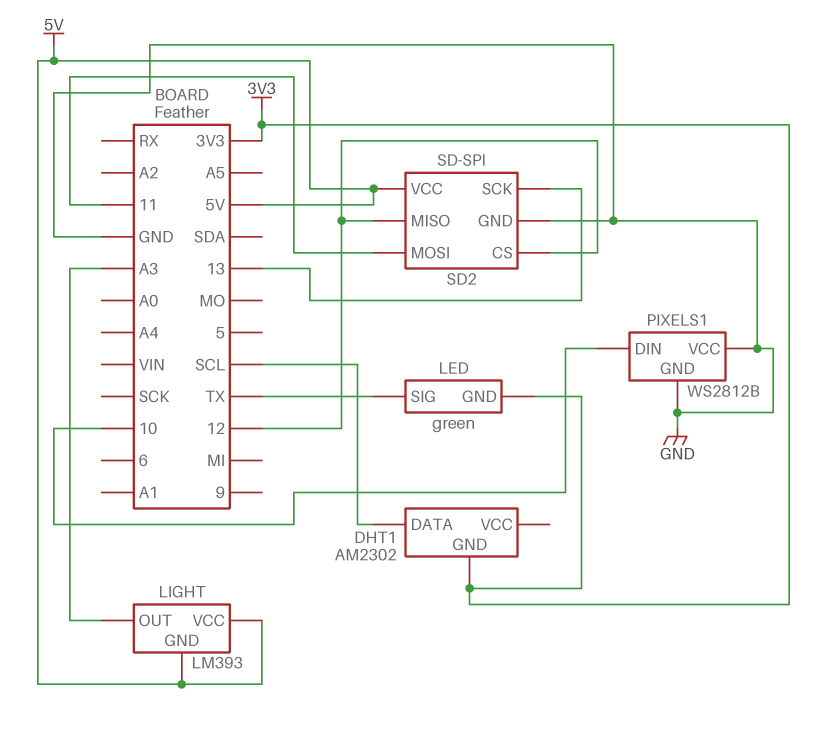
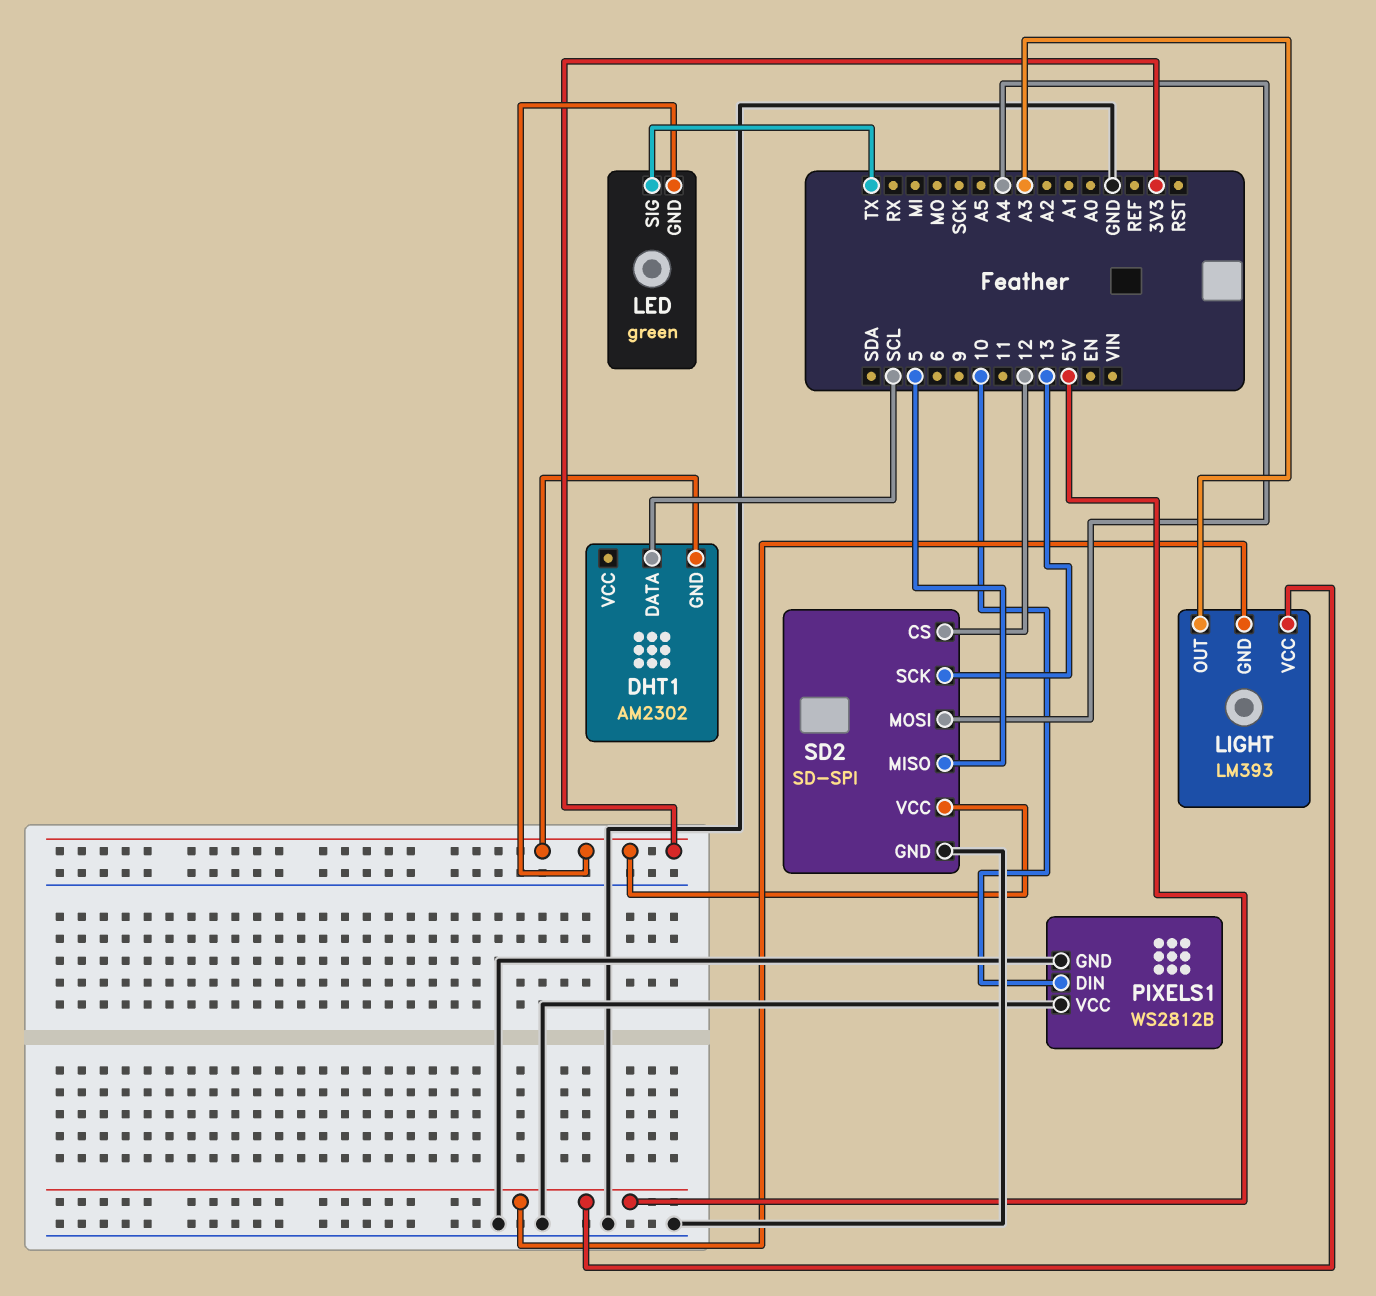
SD2 pin MISO: 12 -> 5
SD2 pin MOSI: 11 -> A4
SD2 pin VCC: 5V -> 3V3

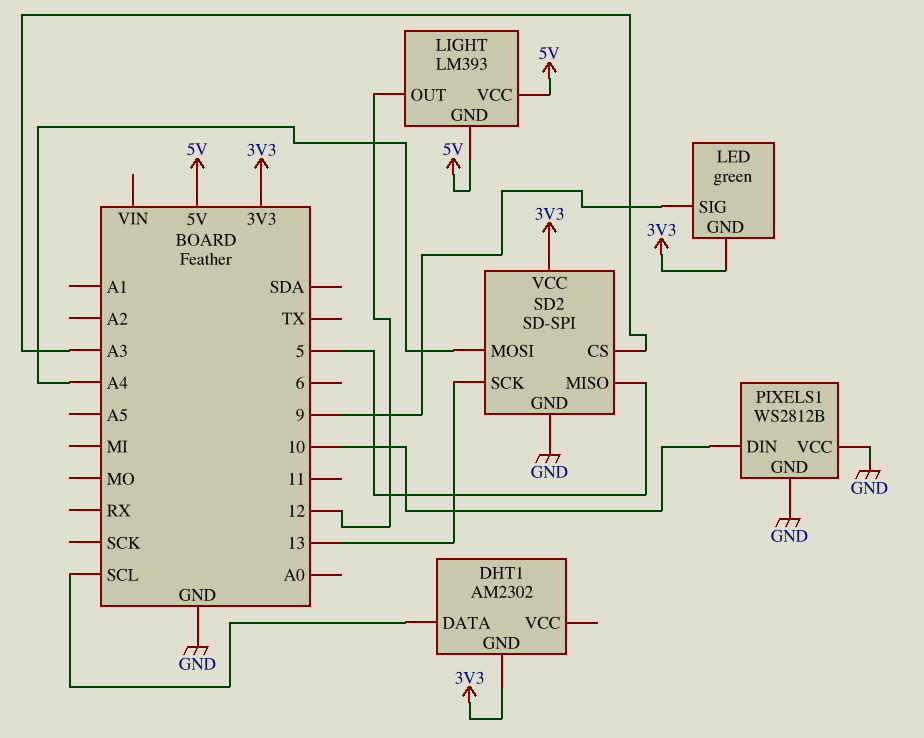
LED pin SIG: TX -> 9
LIGHT pin OUT: A3 -> 12
SD2 pin CS: 12 -> A3

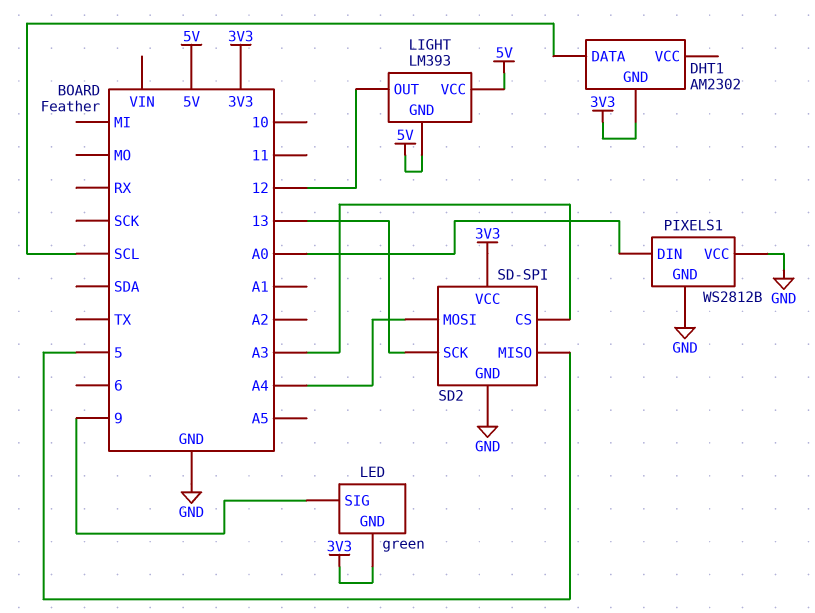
PIXELS1 pin DIN: 10 -> A0

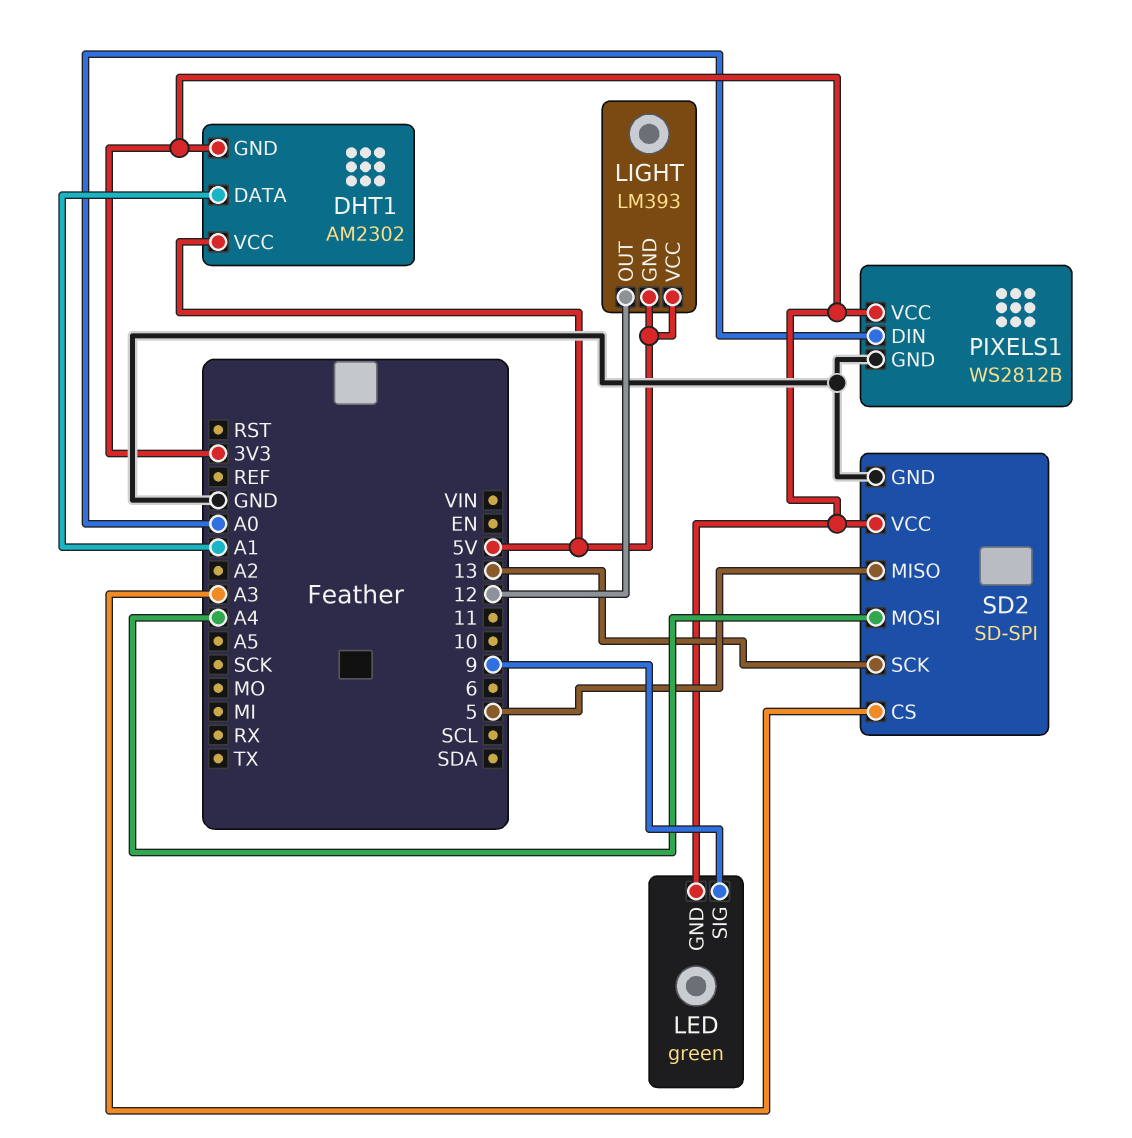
DHT1 pin DATA: SCL -> A1
DHT1 pin VCC: none -> 5V
PIXELS1 pin VCC: GND -> 3V3

